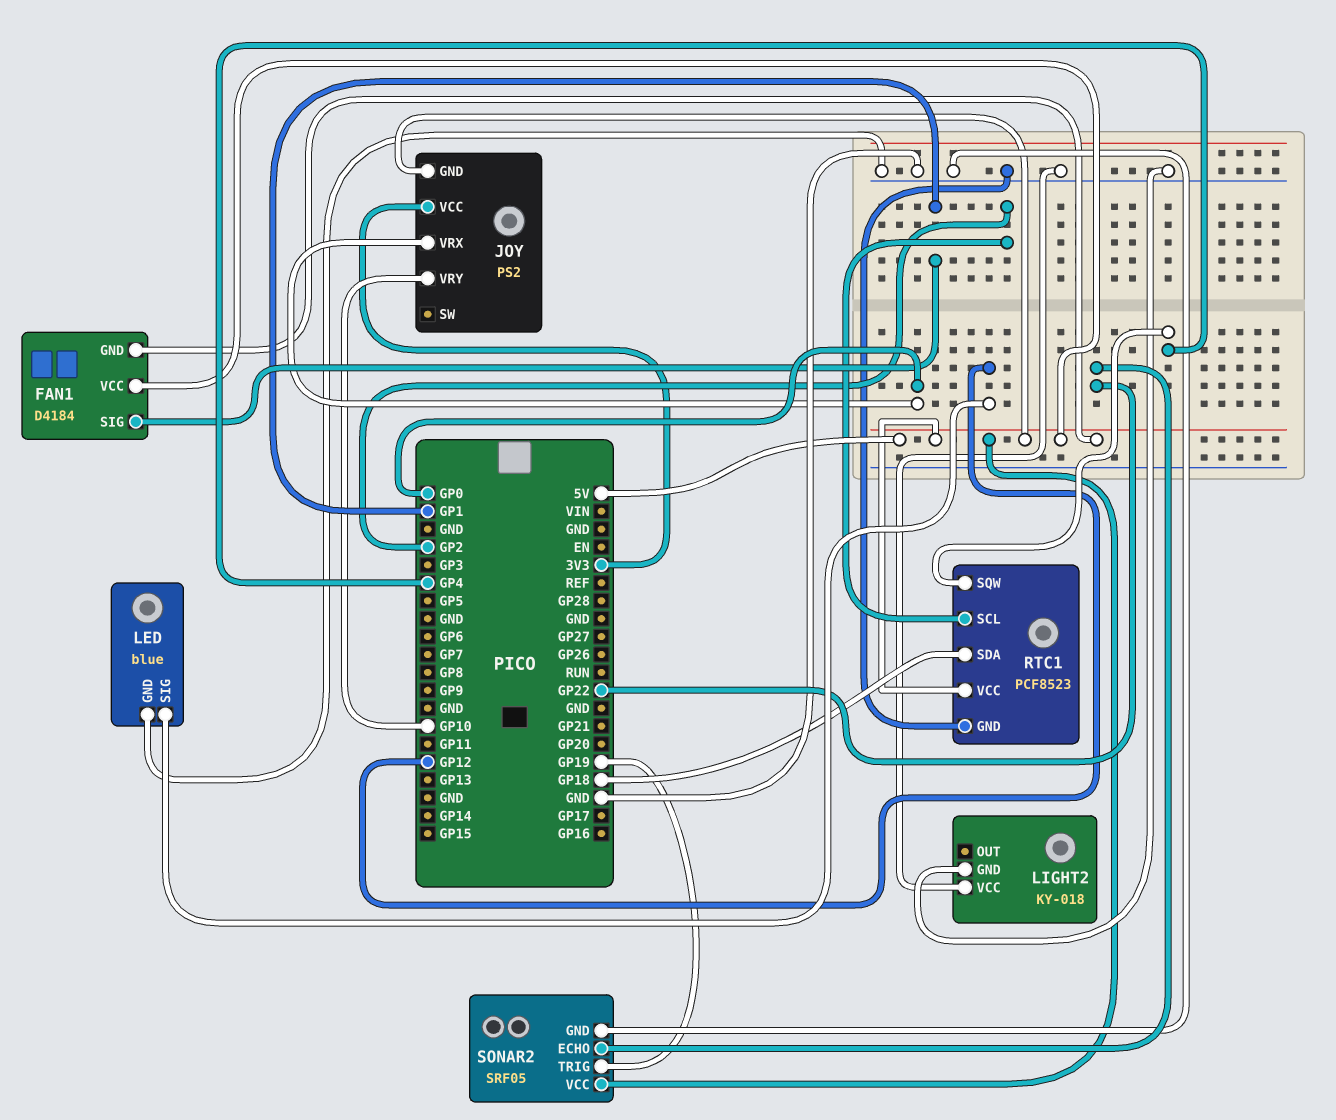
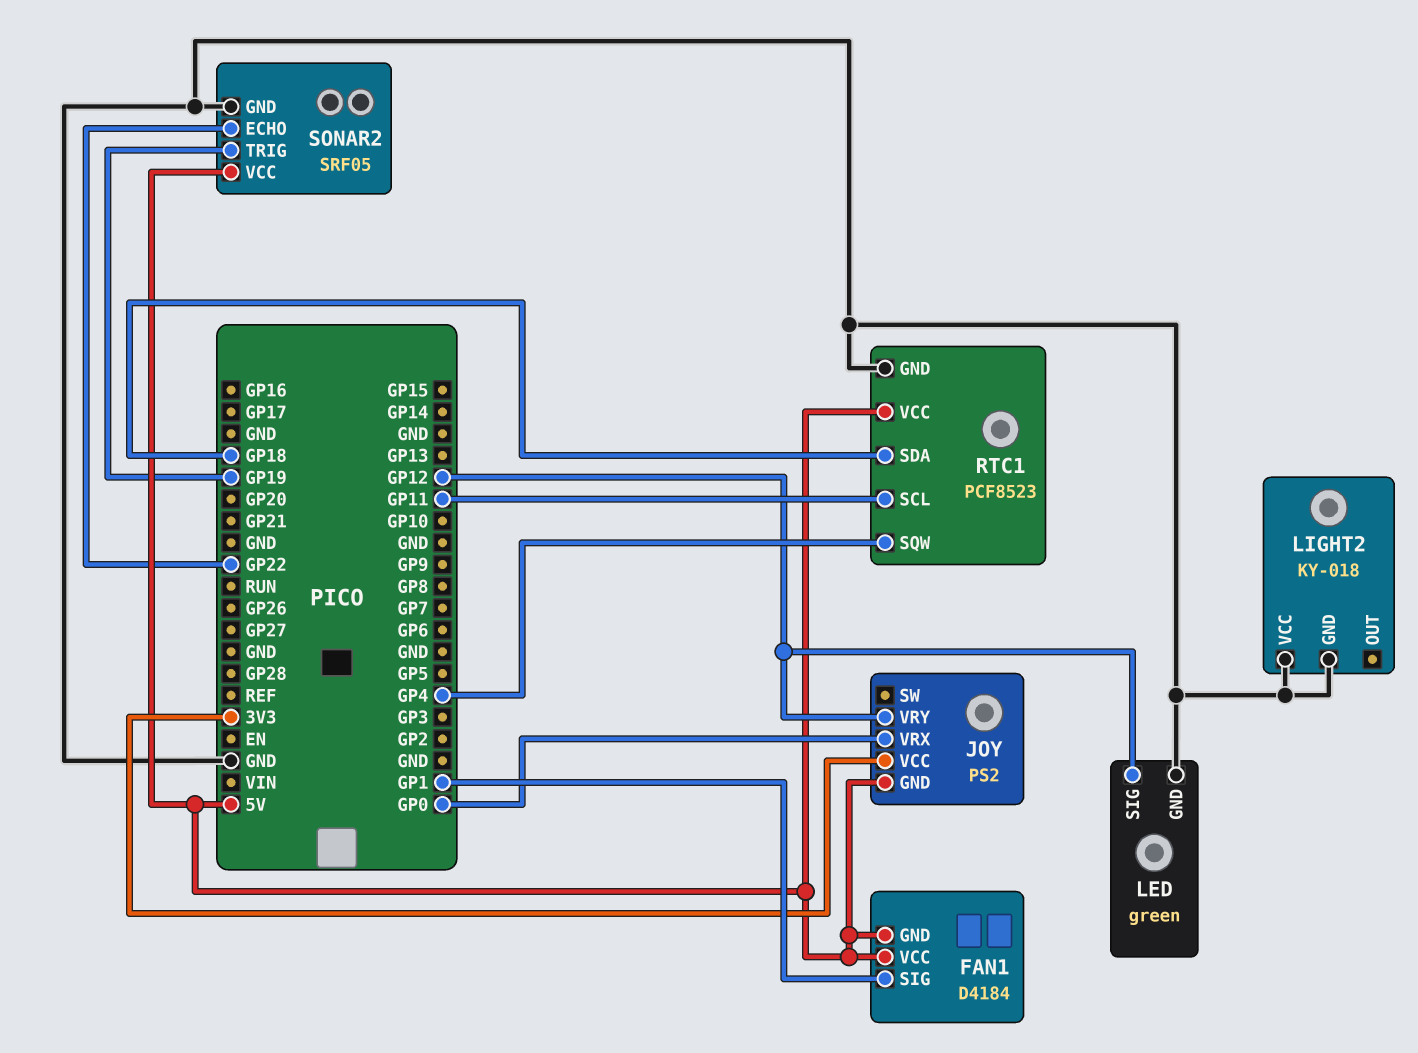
JOY pin VRY: GP10 -> GP12
LED: blue -> green
RTC1 pin SCL: GP2 -> GP11

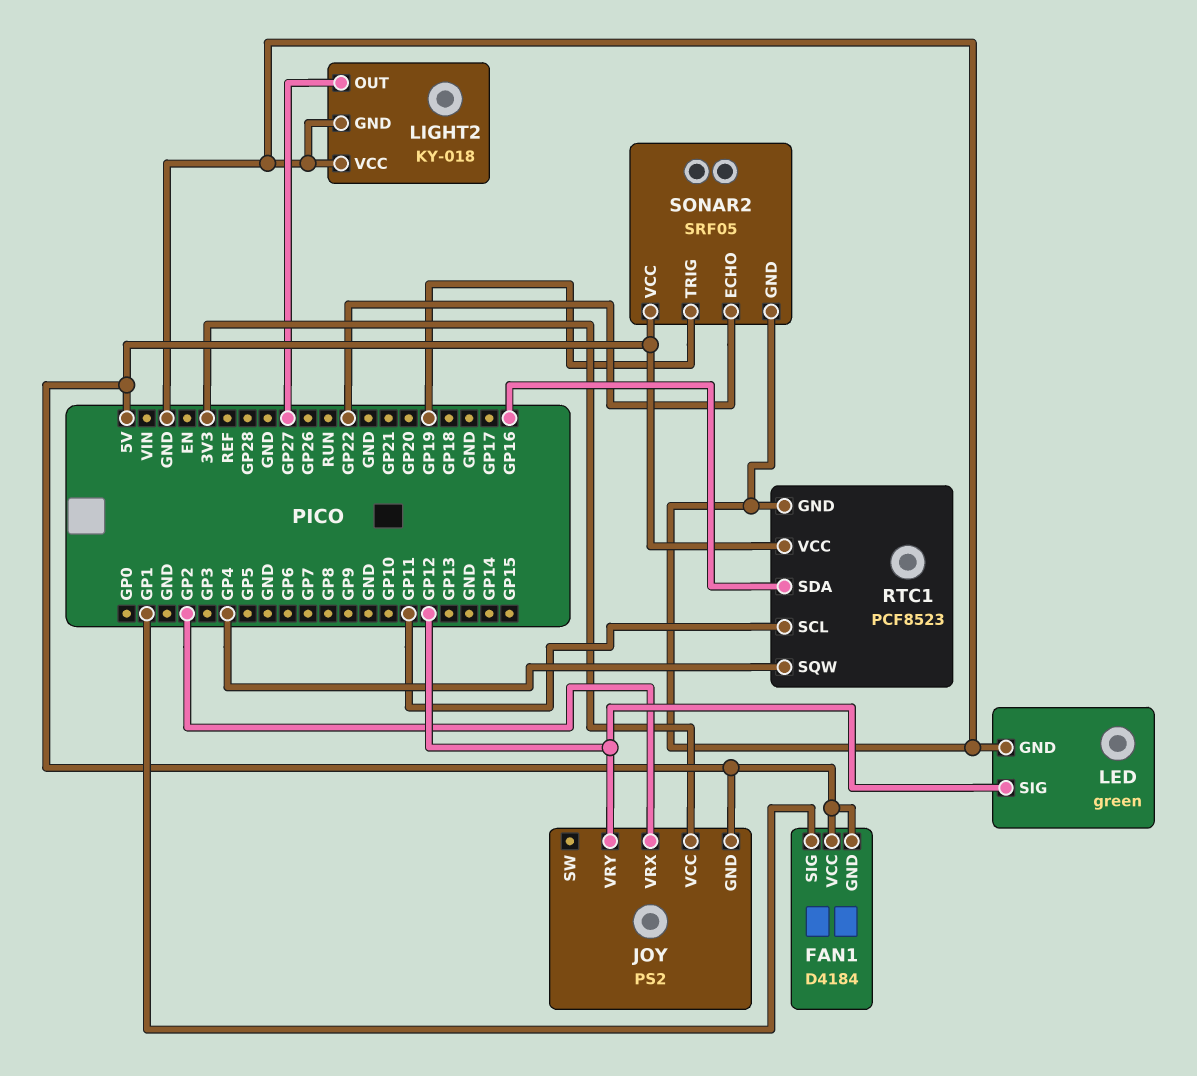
JOY pin VRX: GP0 -> GP2
LIGHT2 pin OUT: none -> GP27
RTC1 pin SDA: GP18 -> GP16

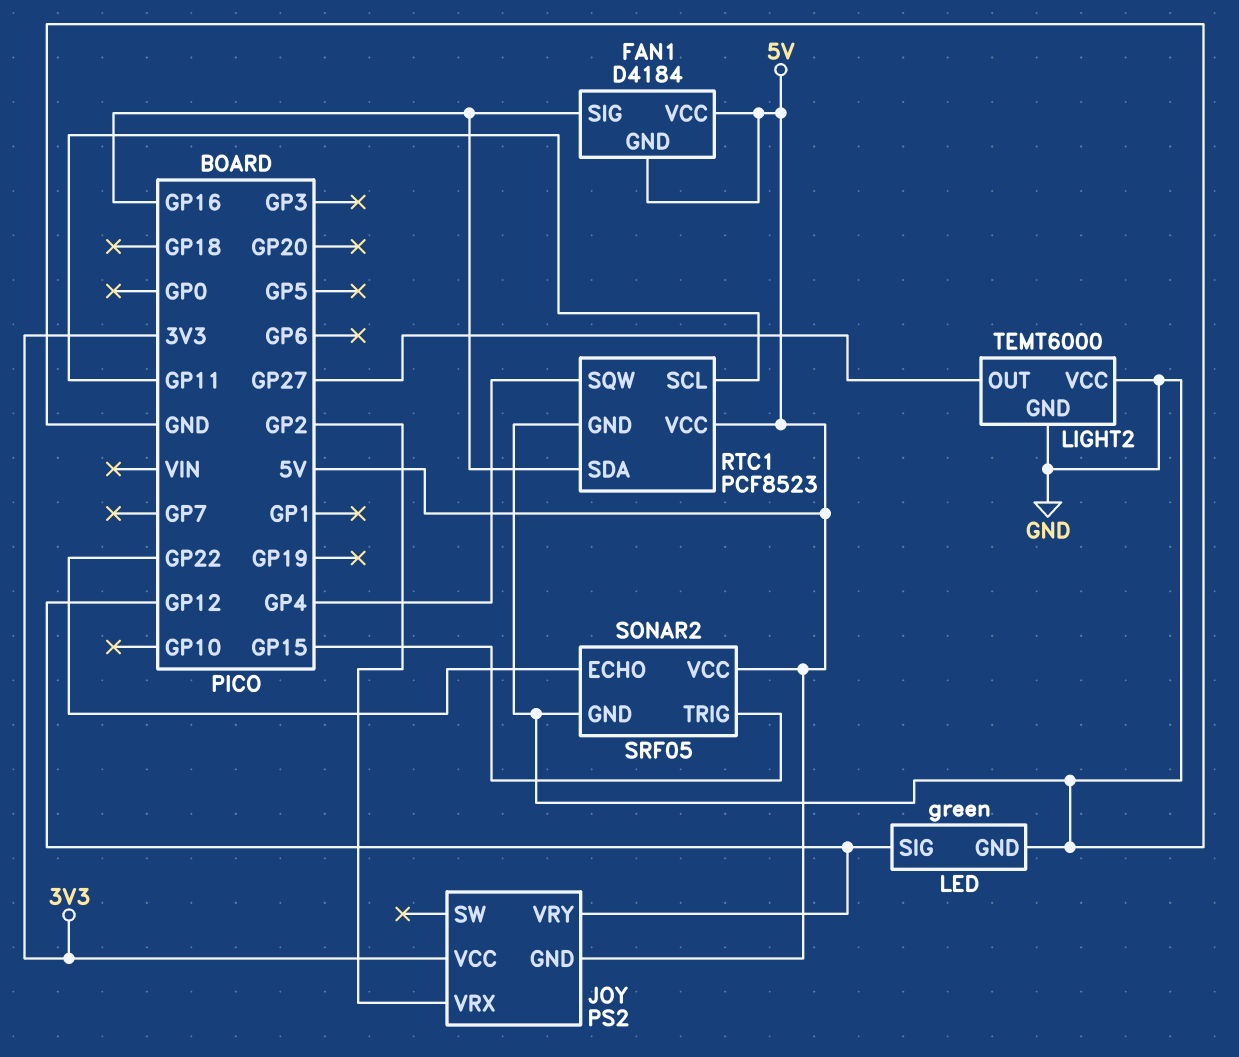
FAN1 pin SIG: GP1 -> GP16
LIGHT2: KY-018 -> TEMT6000
SONAR2 pin TRIG: GP19 -> GP15

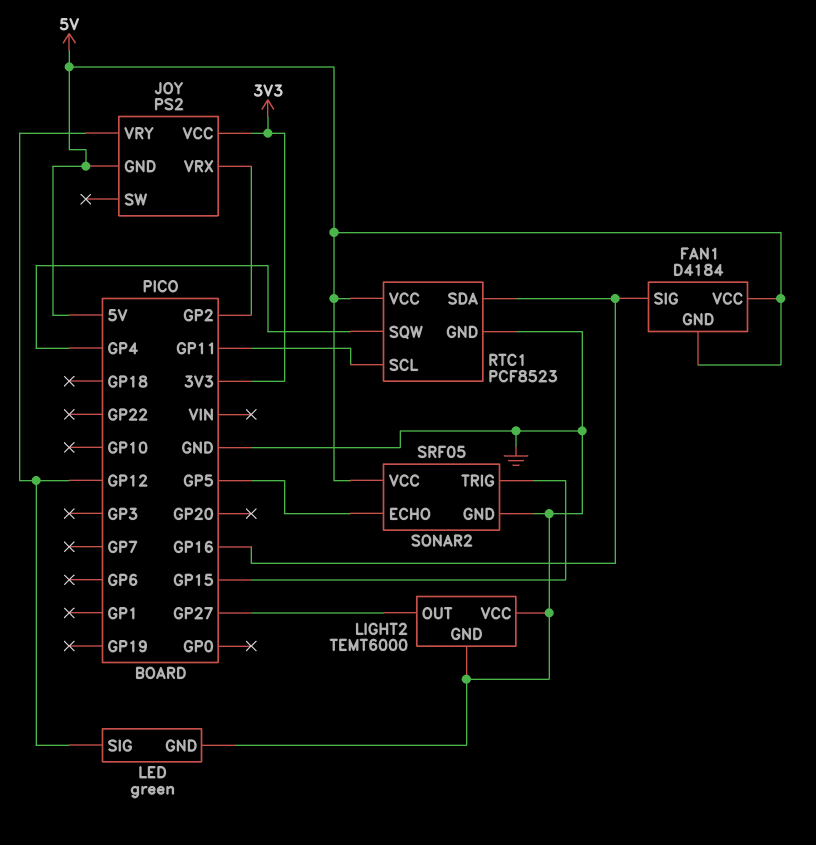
SONAR2 pin ECHO: GP22 -> GP5

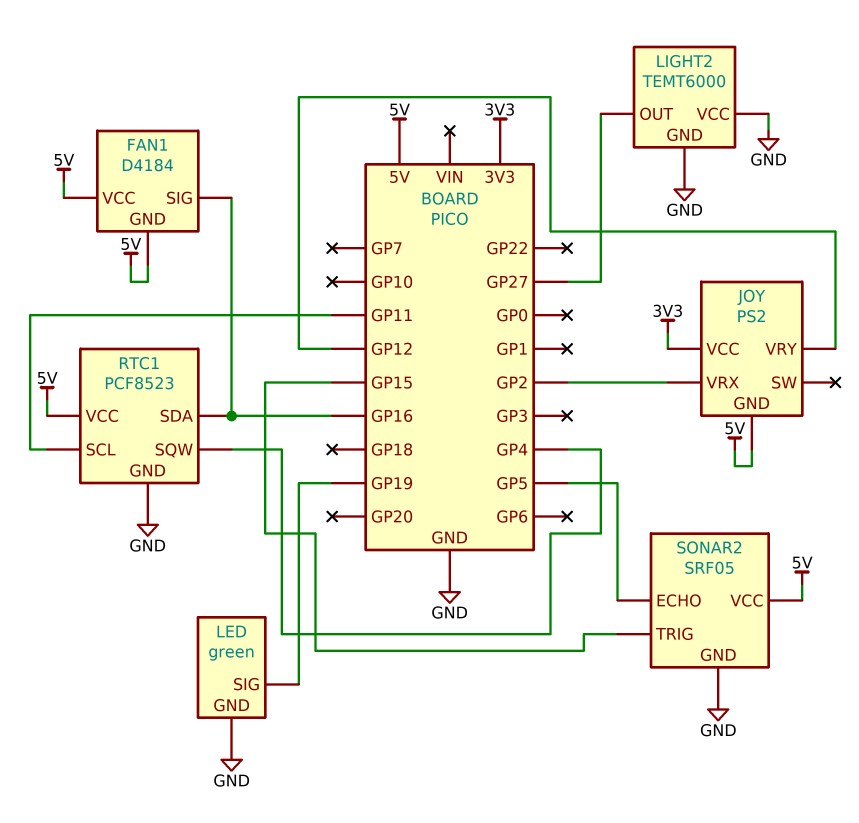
LED pin SIG: GP12 -> GP19

